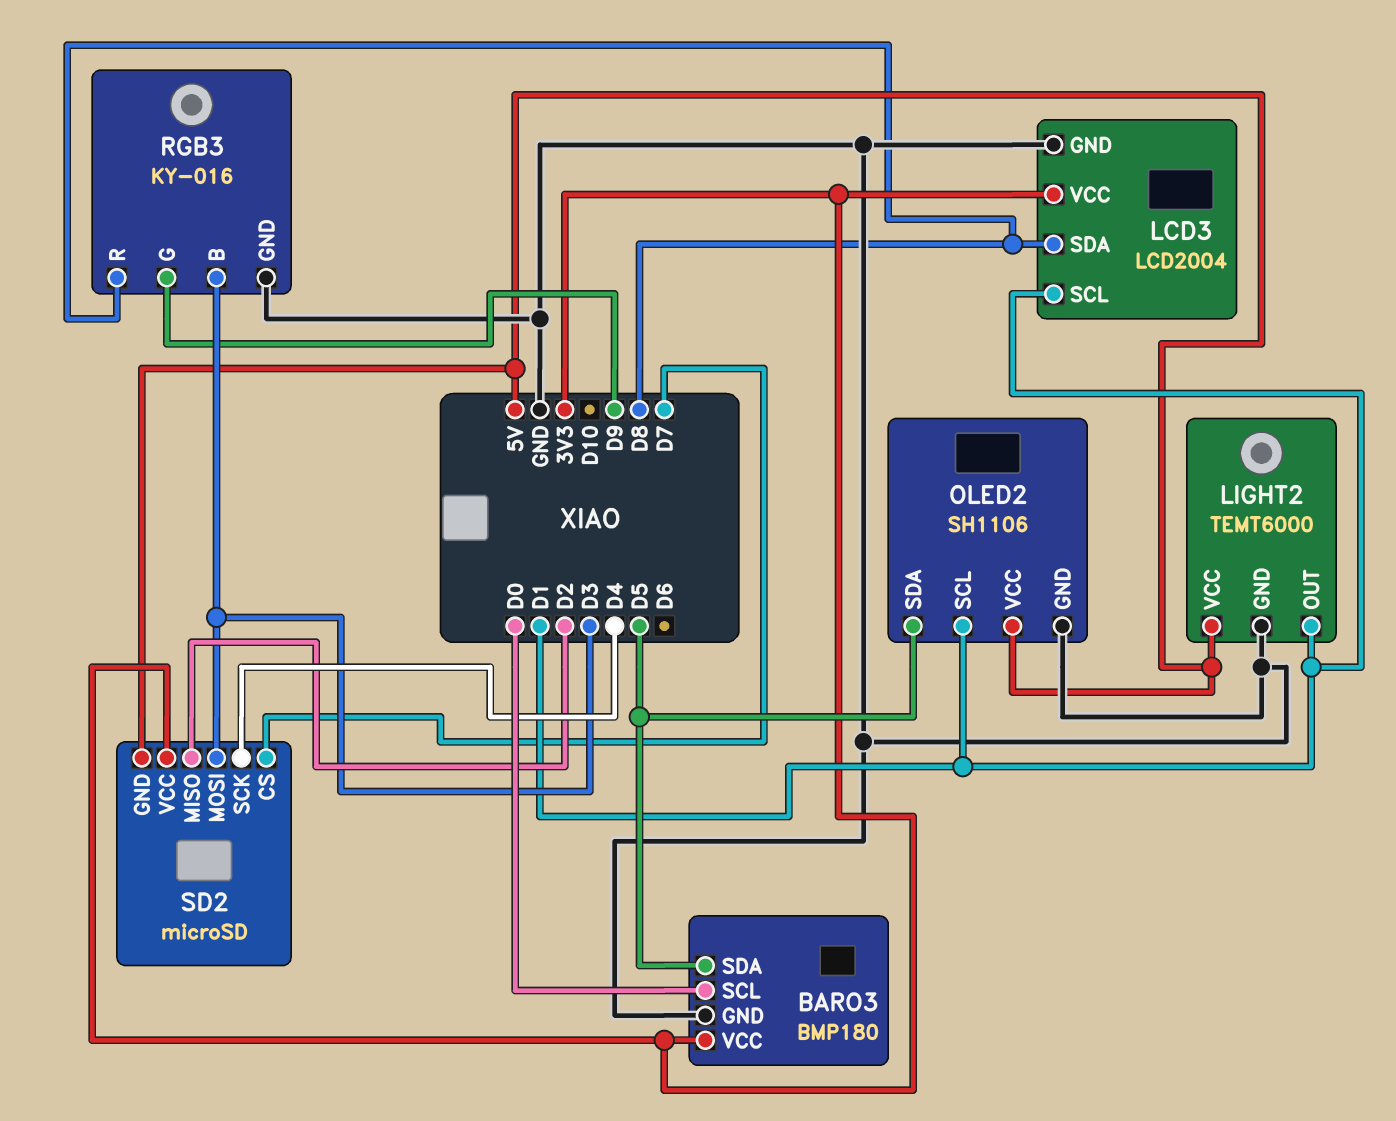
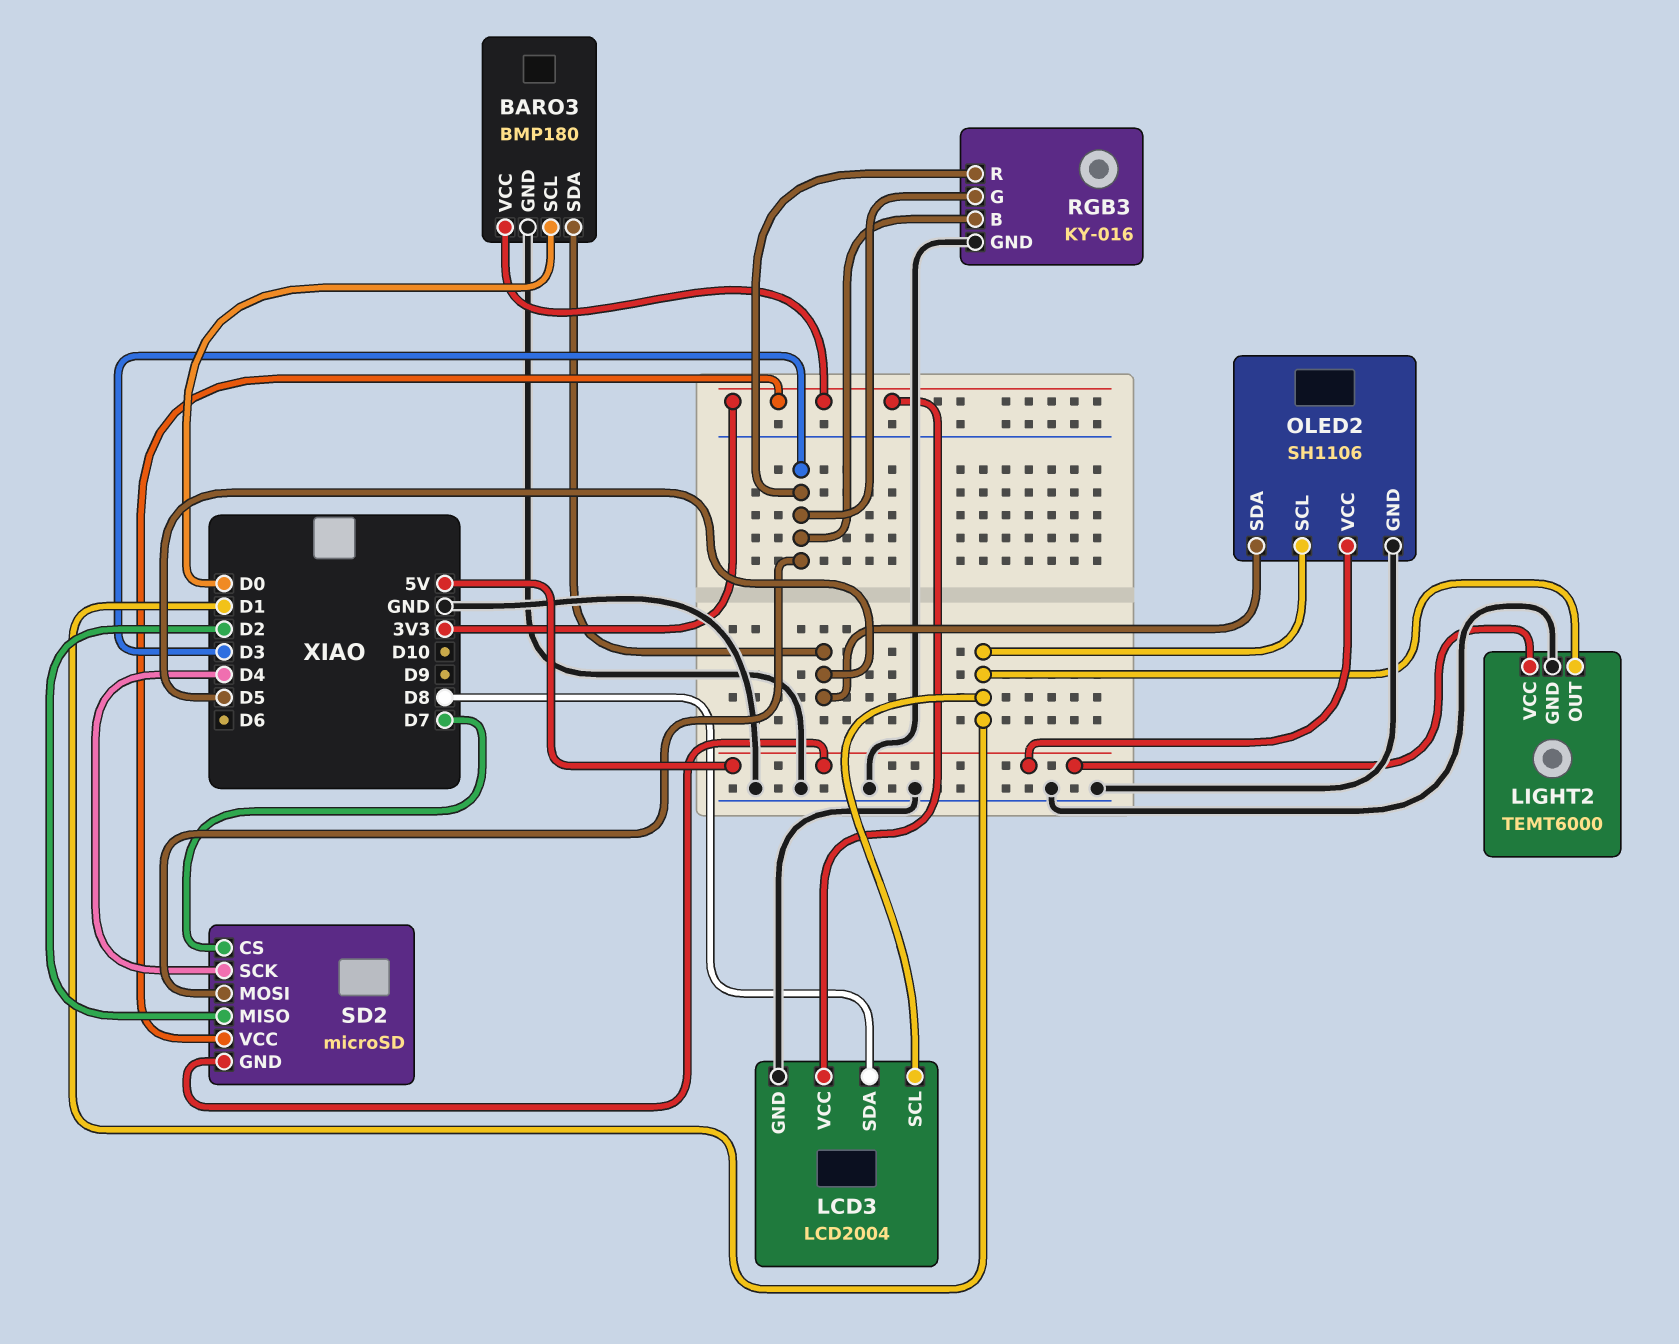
RGB3 pin G: D9 -> D3
RGB3 pin R: D8 -> D3

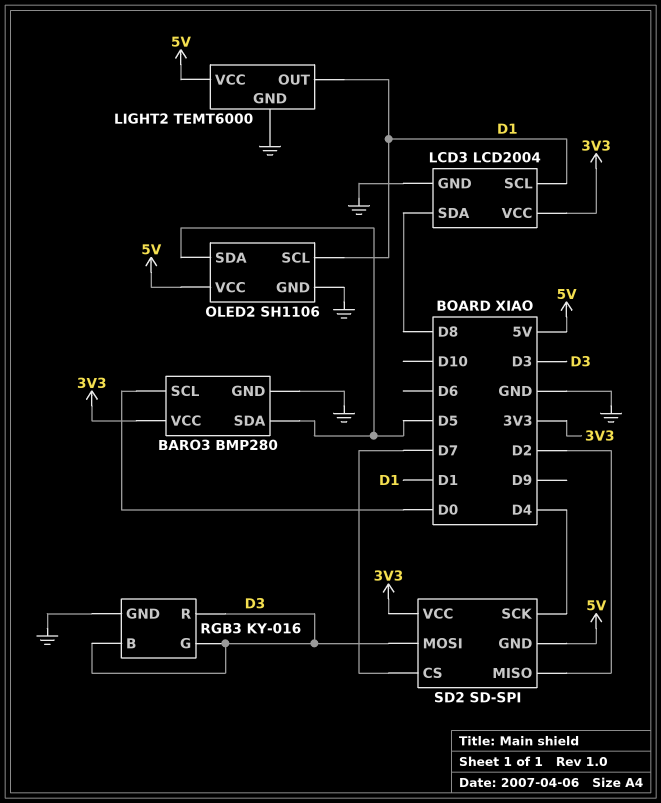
BARO3: BMP180 -> BMP280
SD2: microSD -> SD-SPI

